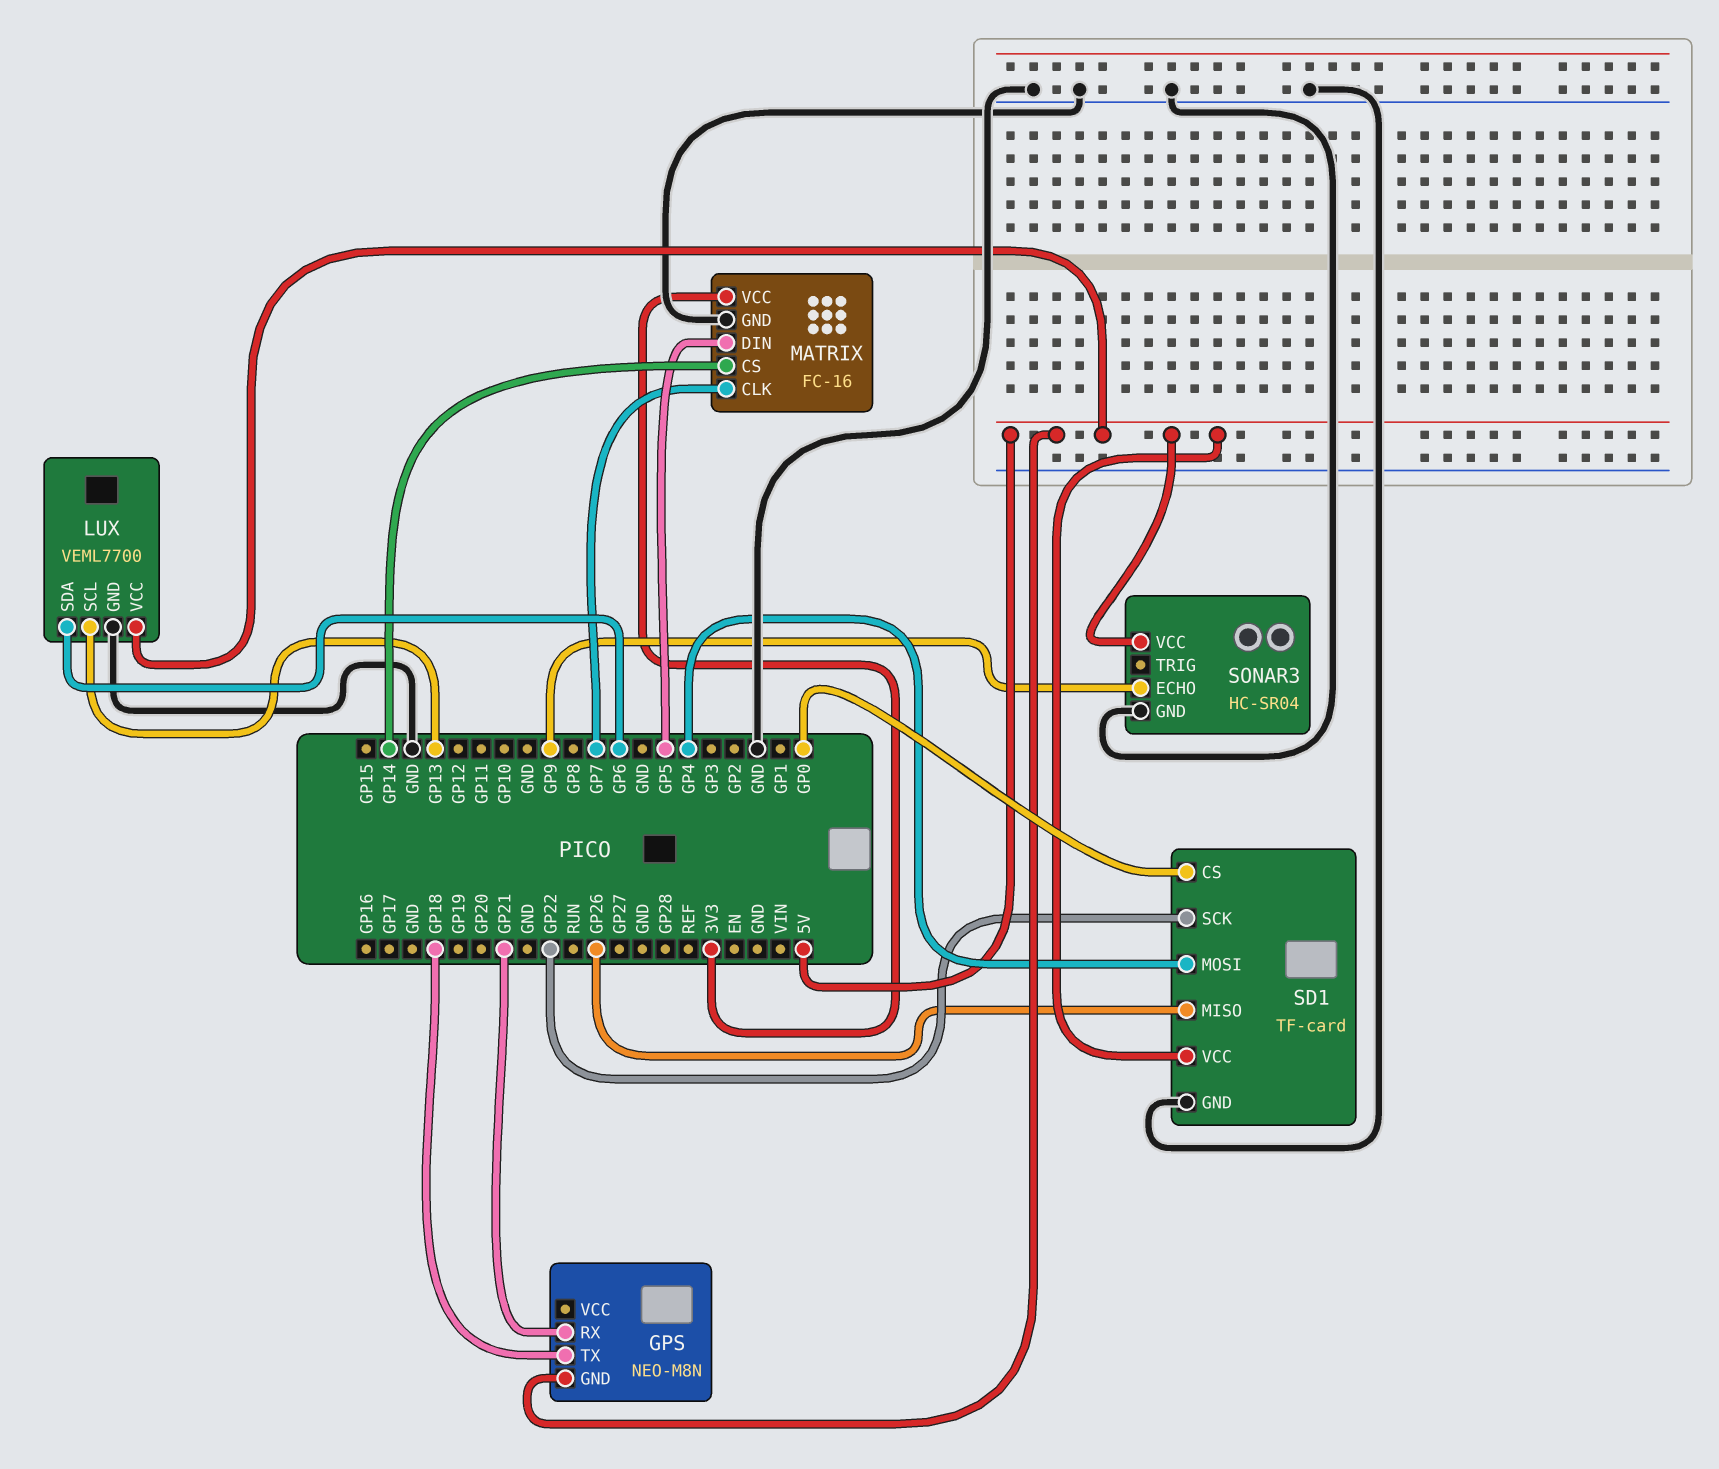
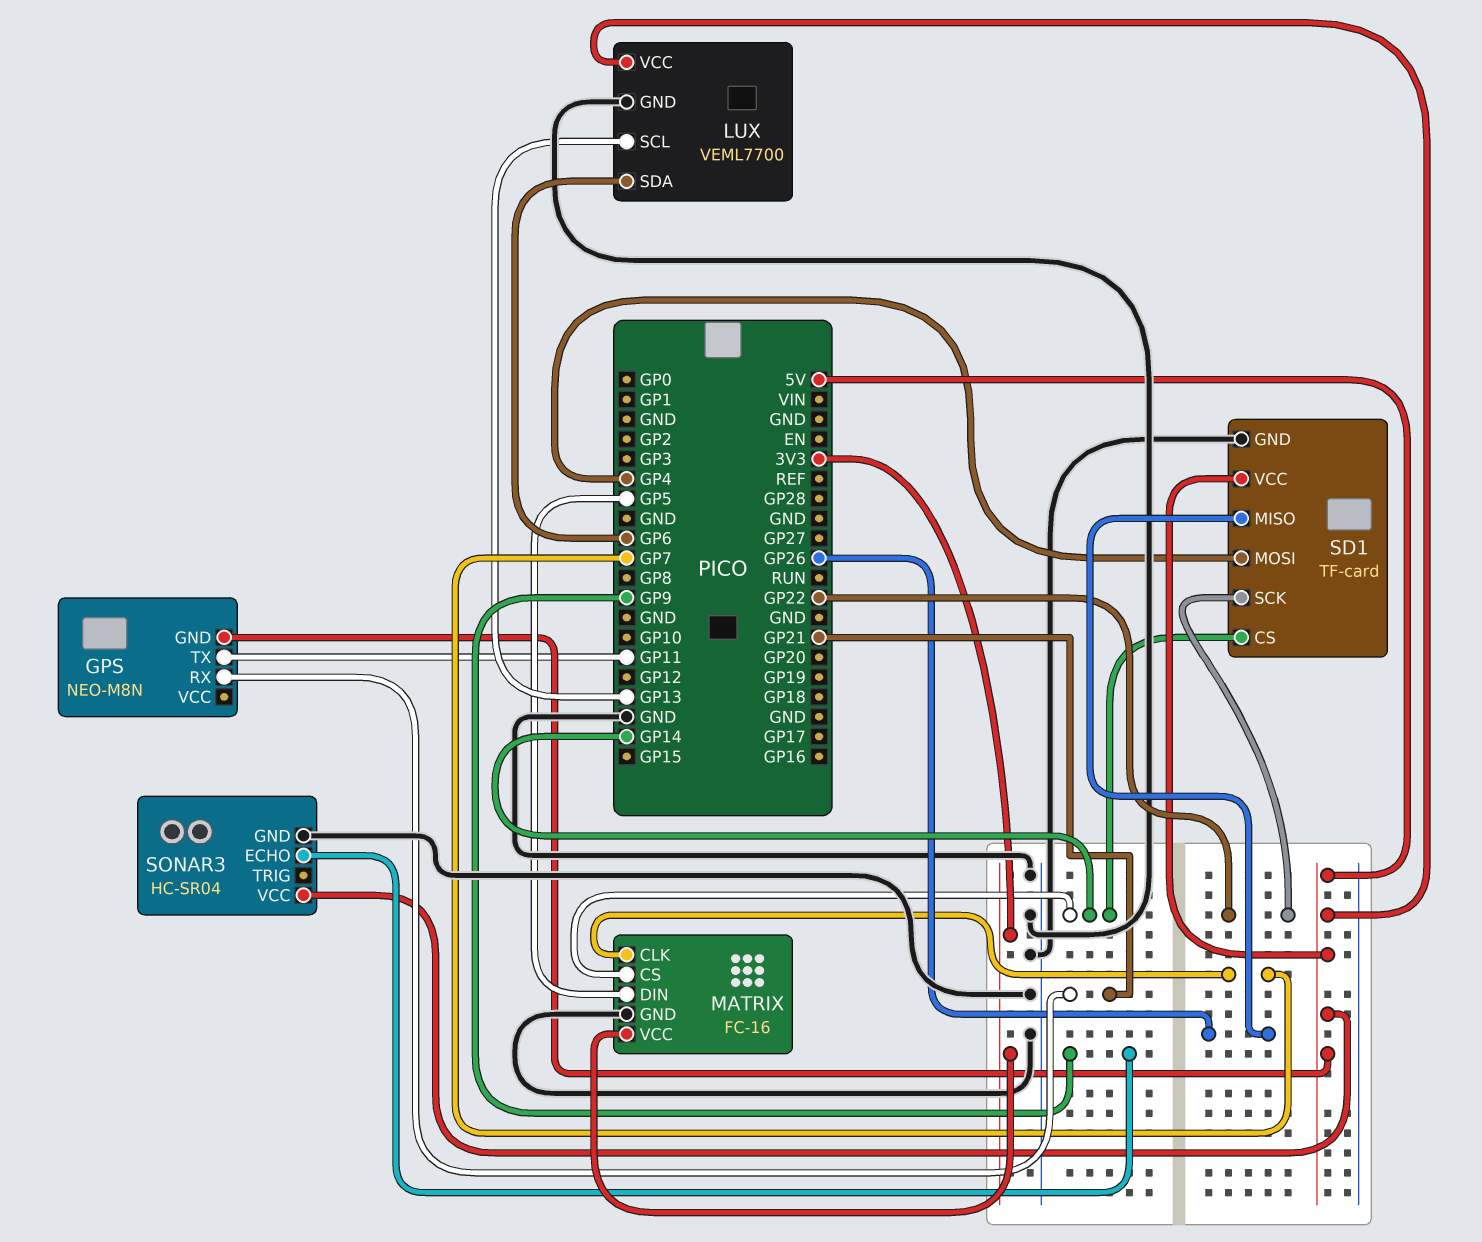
GPS pin TX: GP18 -> GP11
SD1 pin CS: GP0 -> GP14

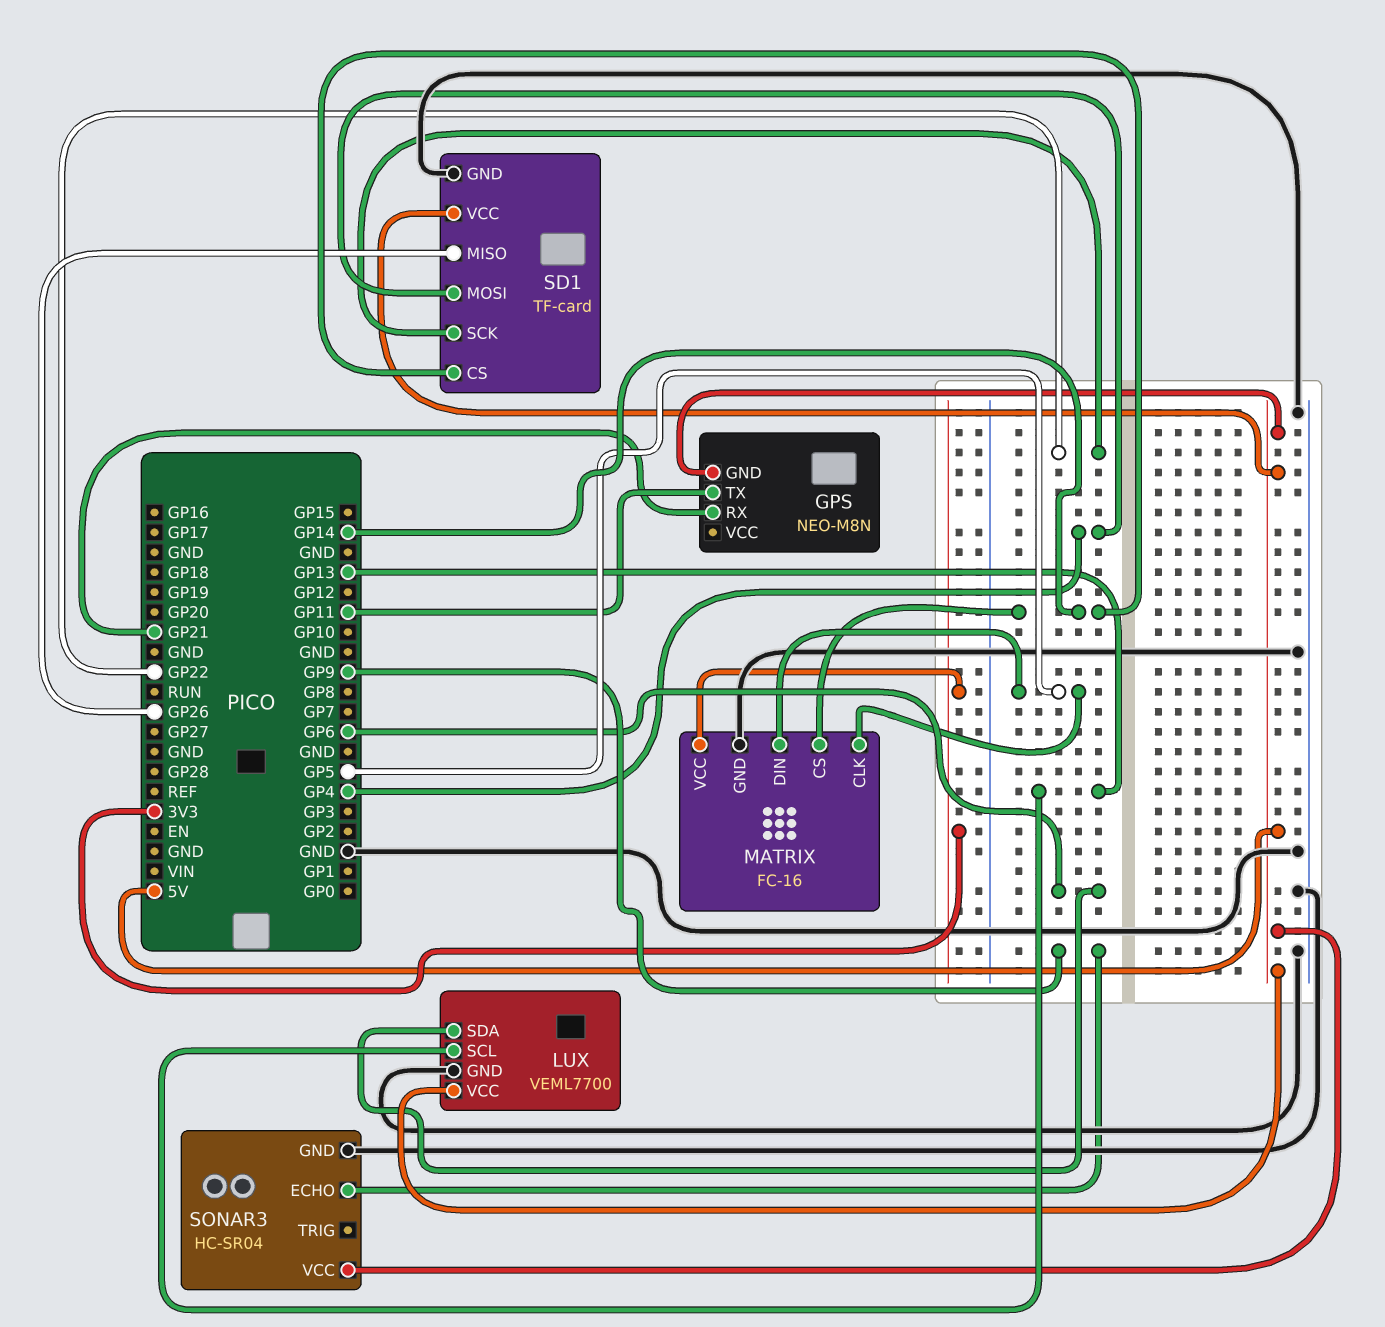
MATRIX pin CLK: GP7 -> GP5

